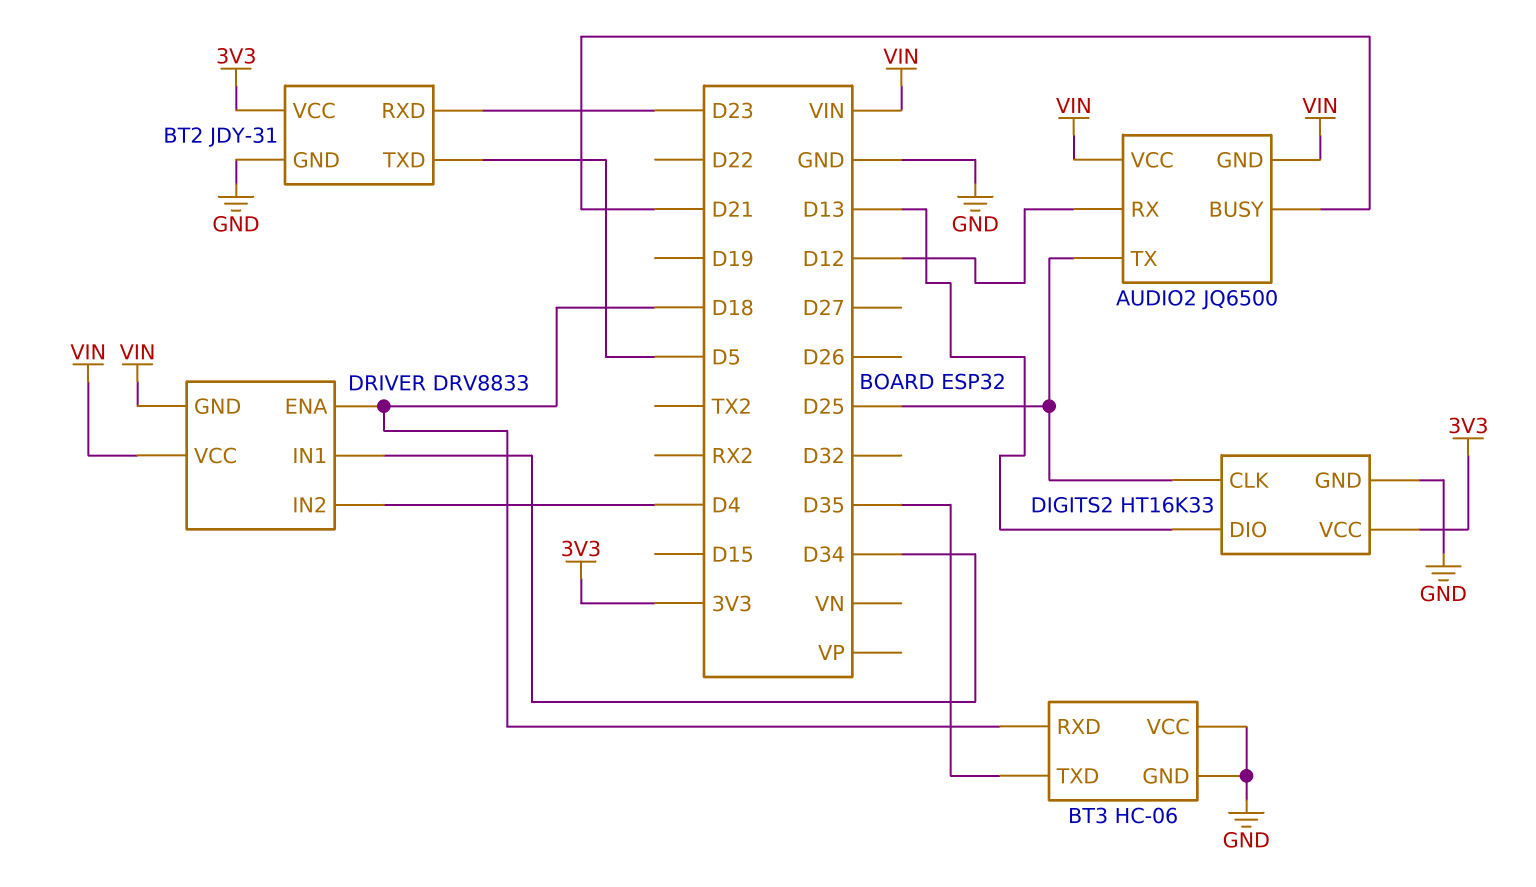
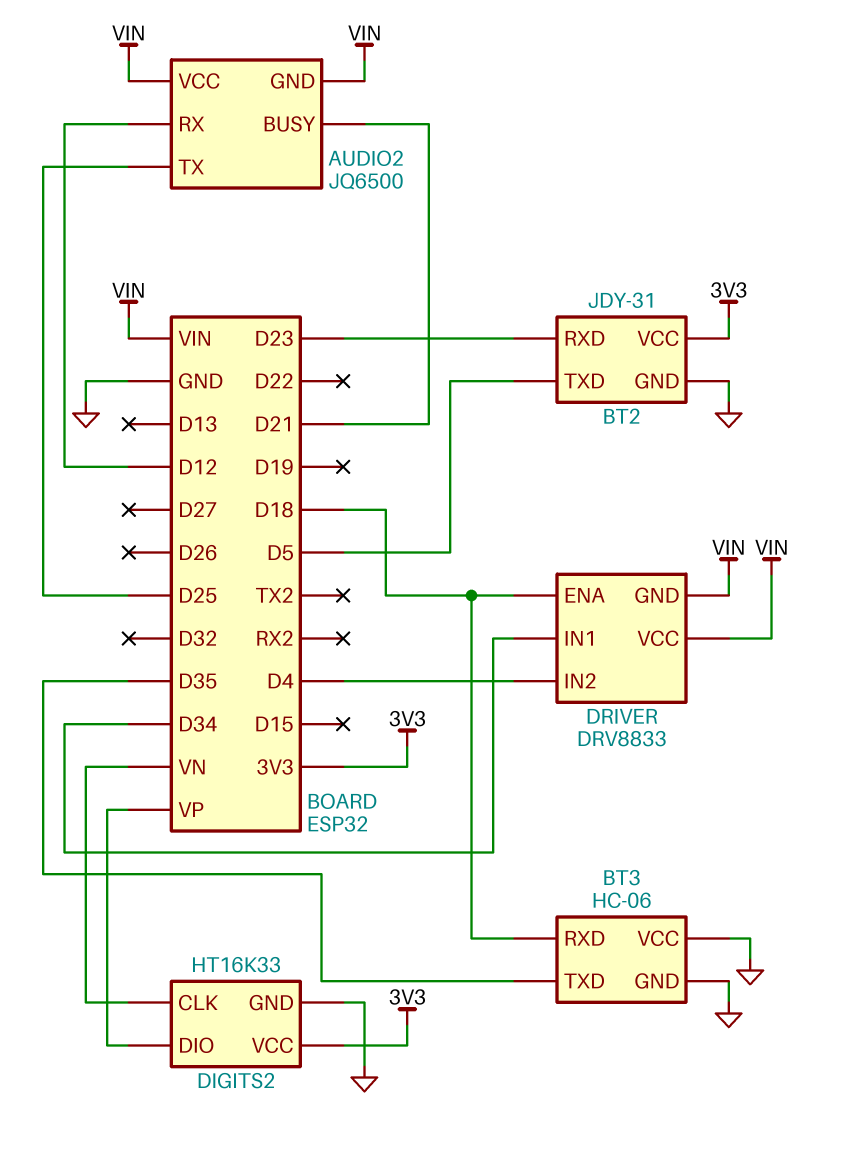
DIGITS2 pin CLK: D25 -> VN
DIGITS2 pin DIO: D13 -> VP

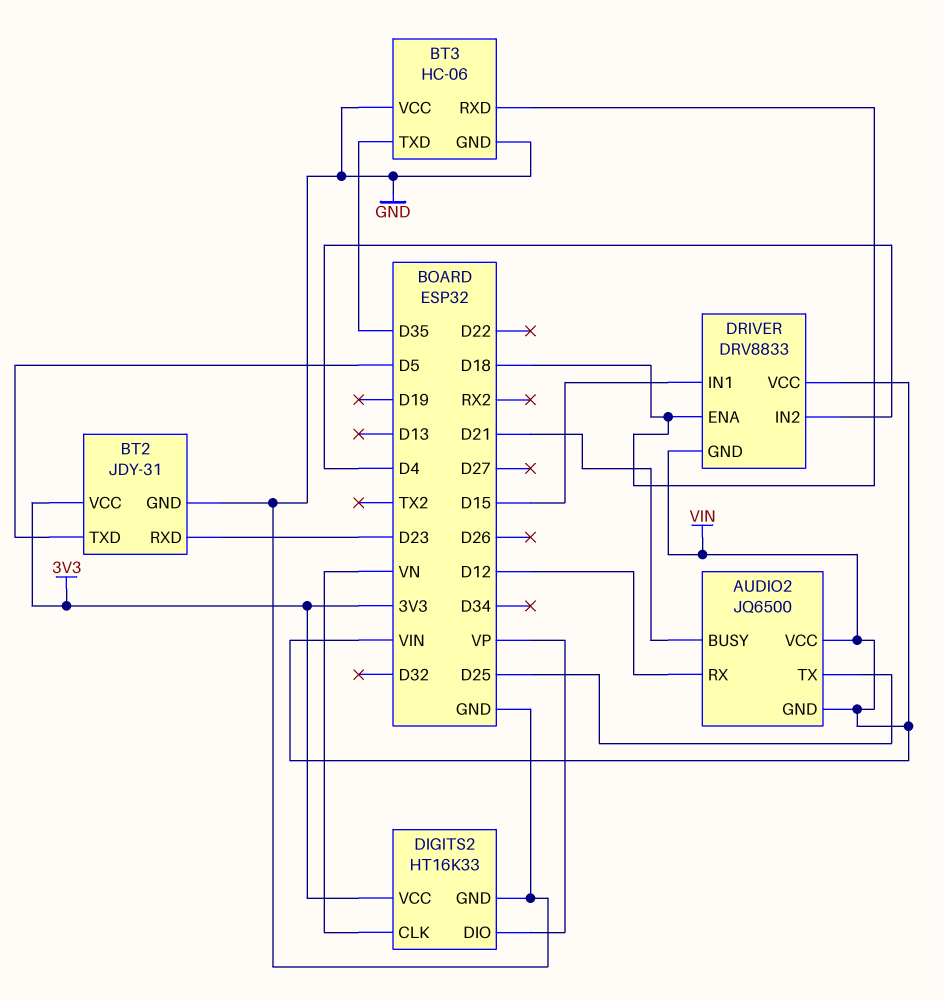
DRIVER pin IN1: D34 -> D15

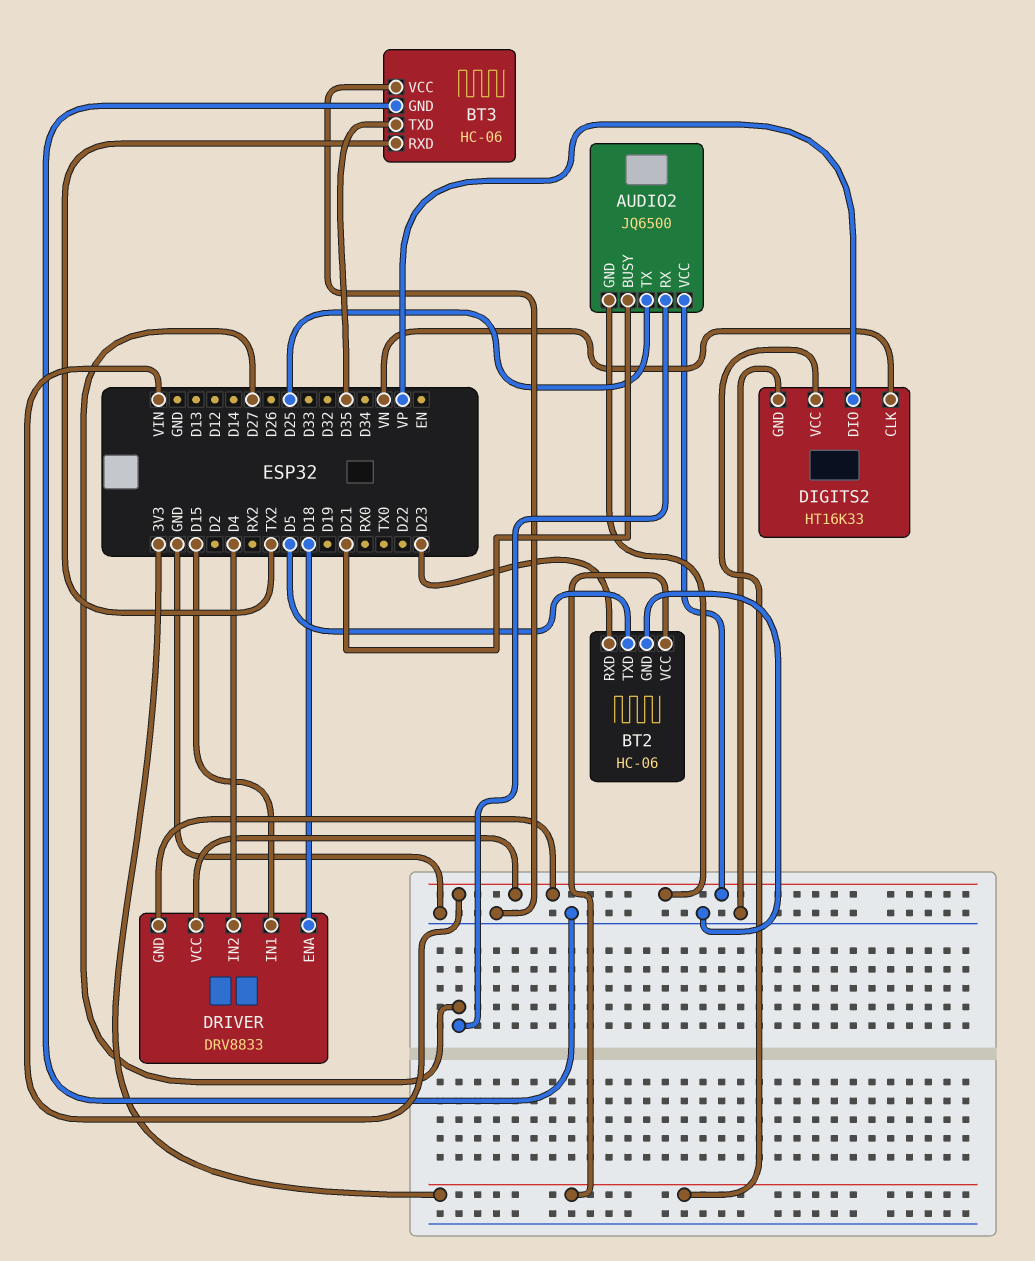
AUDIO2 pin RX: D12 -> D27
BT2: JDY-31 -> HC-06
BT3 pin RXD: D18 -> TX2

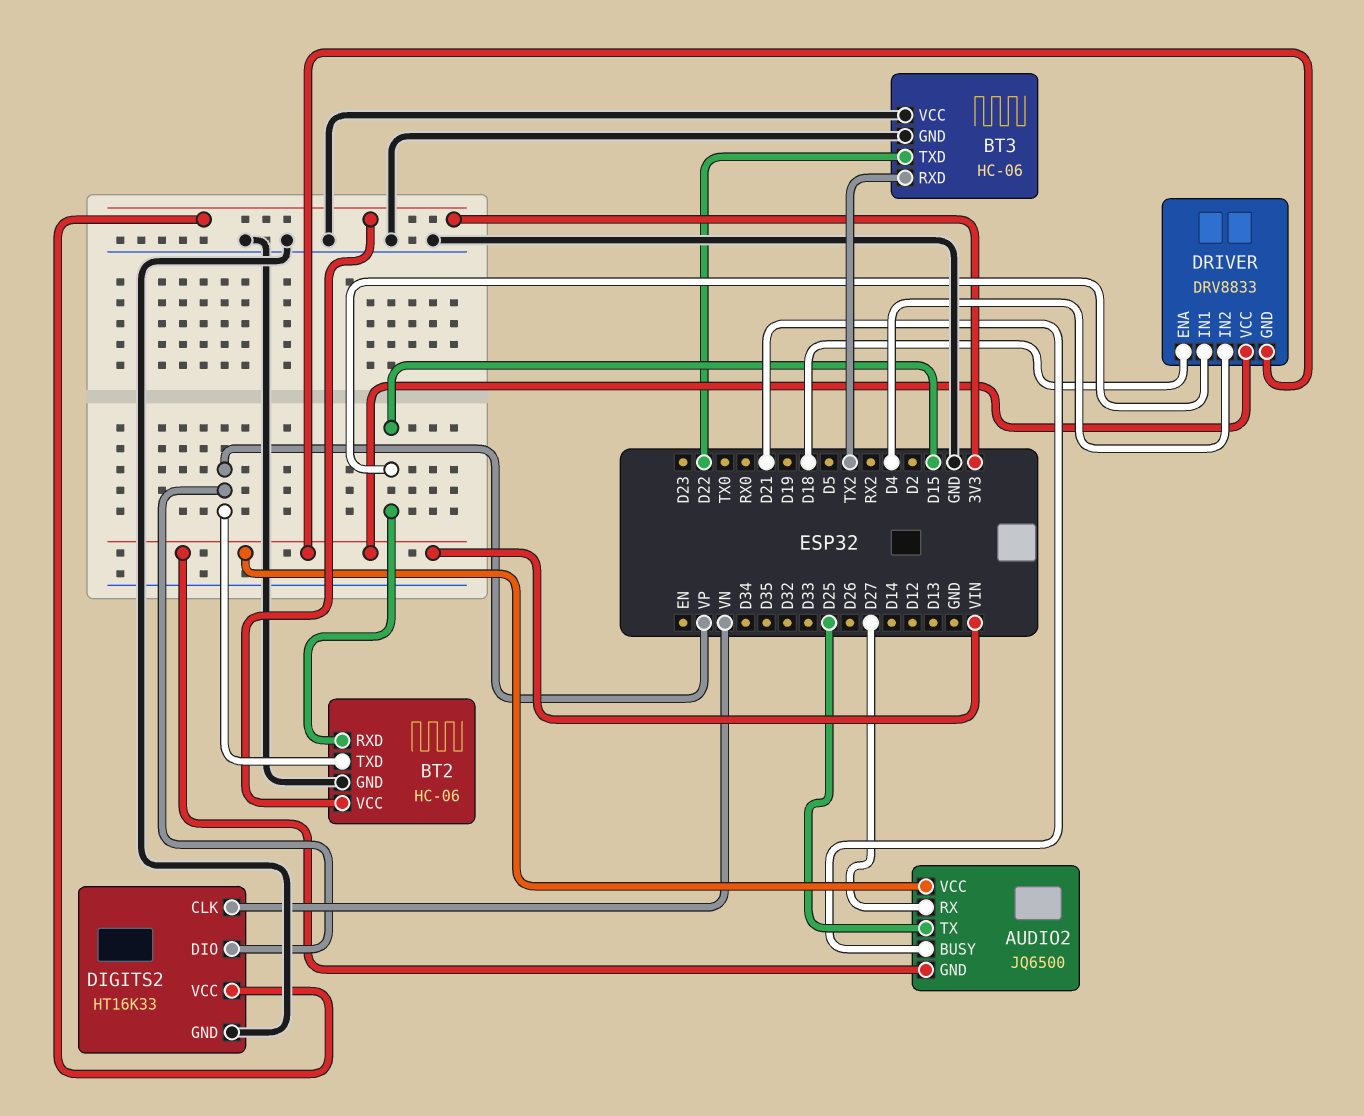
BT2 pin RXD: D23 -> D15
BT2 pin TXD: D5 -> VP
BT3 pin TXD: D35 -> D22

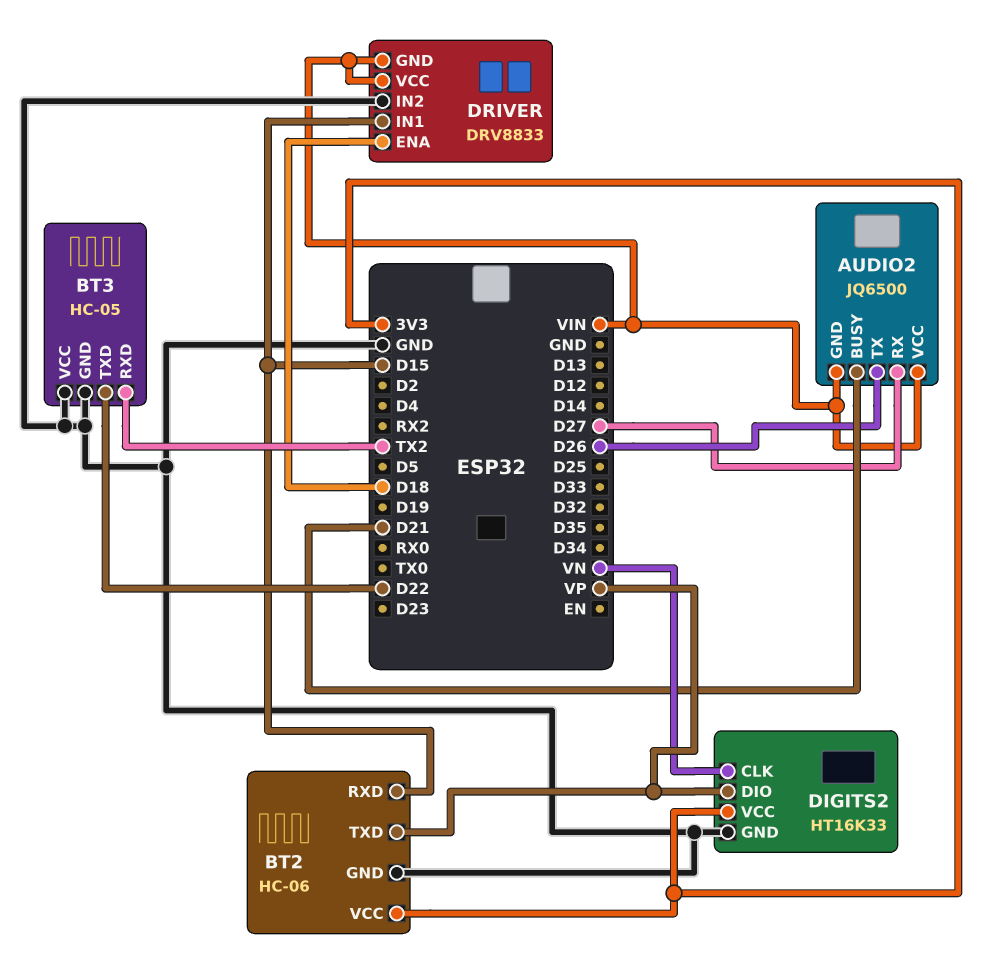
AUDIO2 pin TX: D25 -> D26
BT3: HC-06 -> HC-05
DRIVER pin IN2: D4 -> GND

